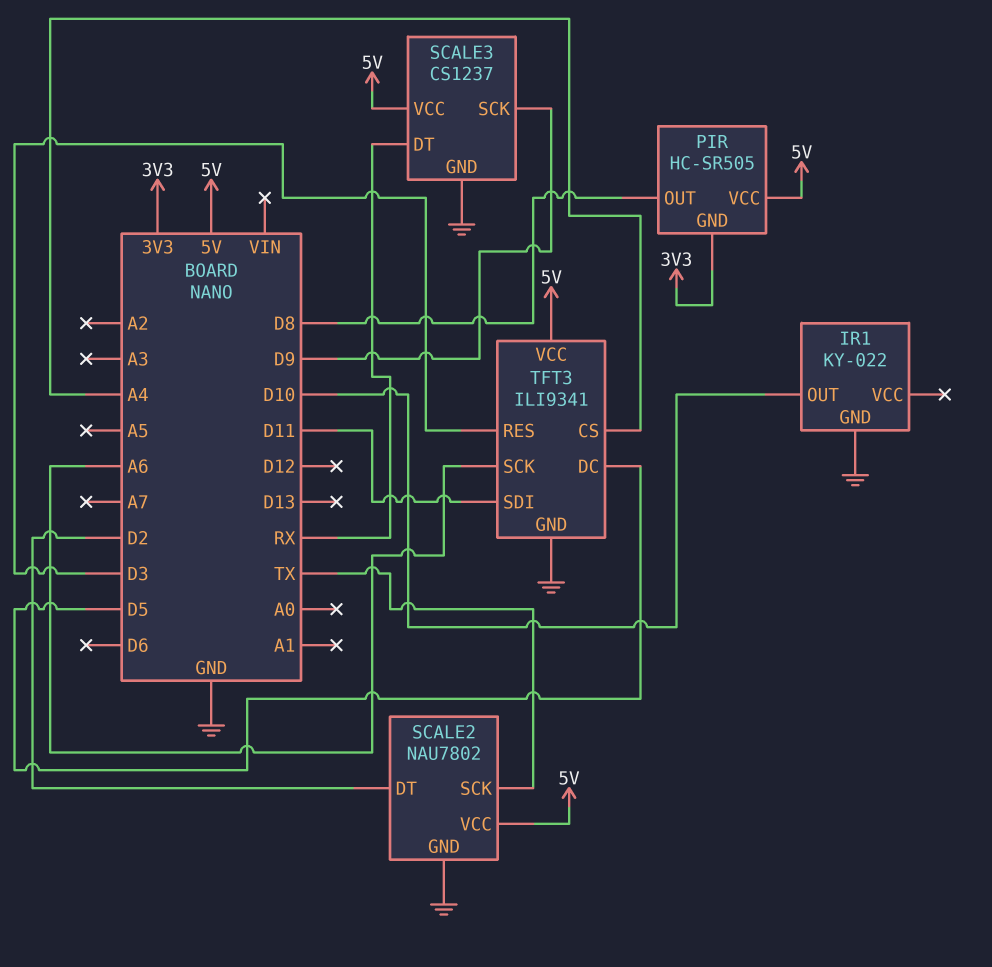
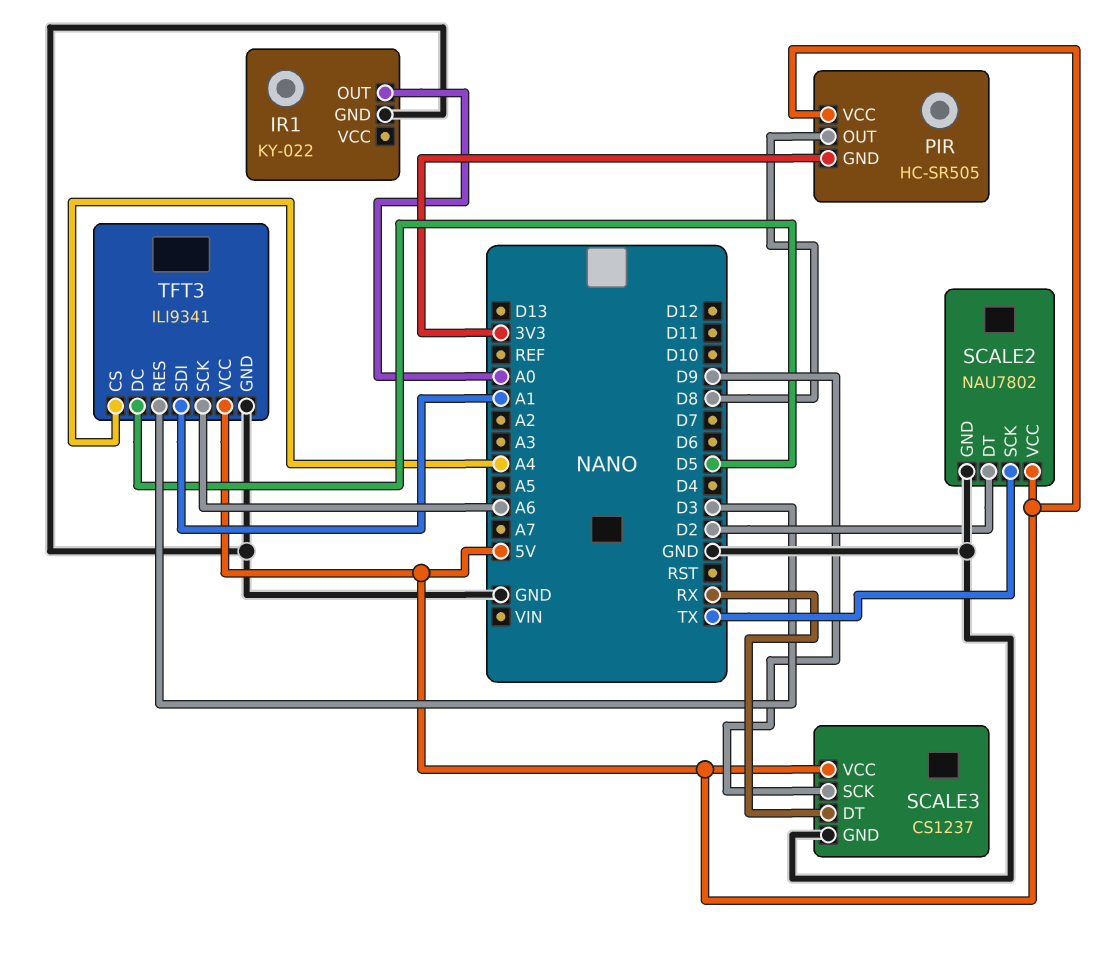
IR1 pin OUT: D10 -> A0
TFT3 pin SDI: D11 -> A1

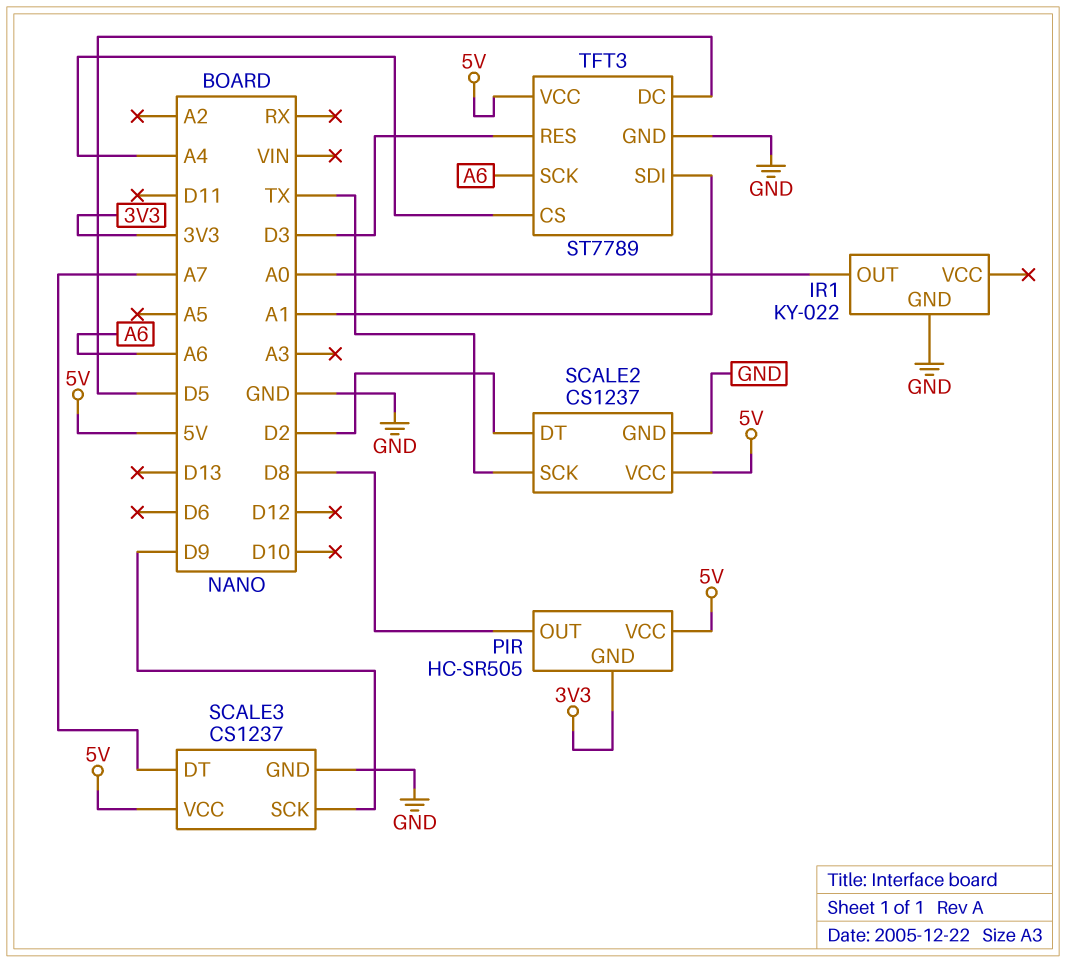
SCALE2: NAU7802 -> CS1237
SCALE3 pin DT: RX -> A7
TFT3: ILI9341 -> ST7789

